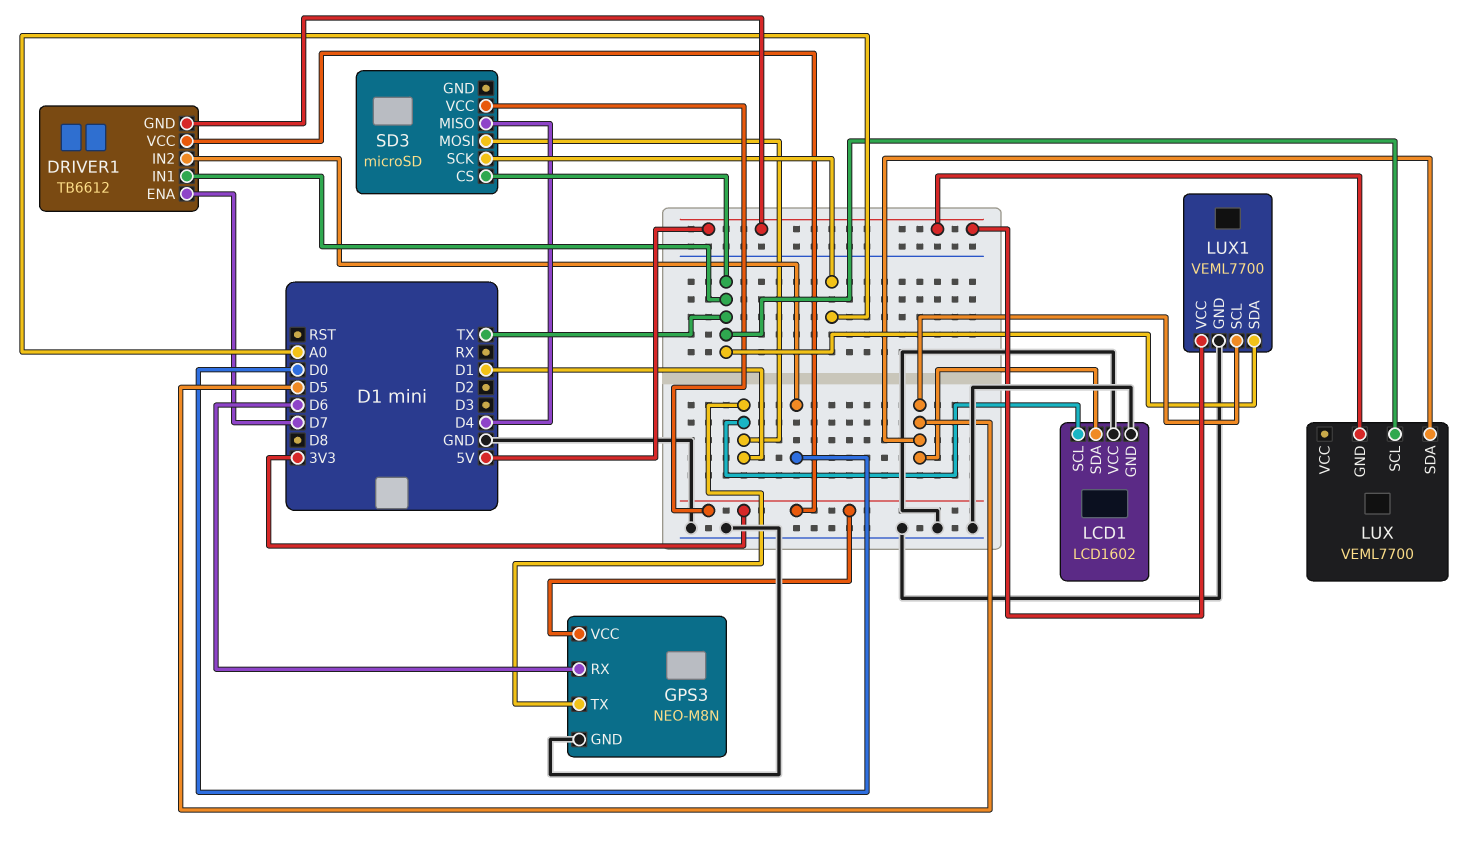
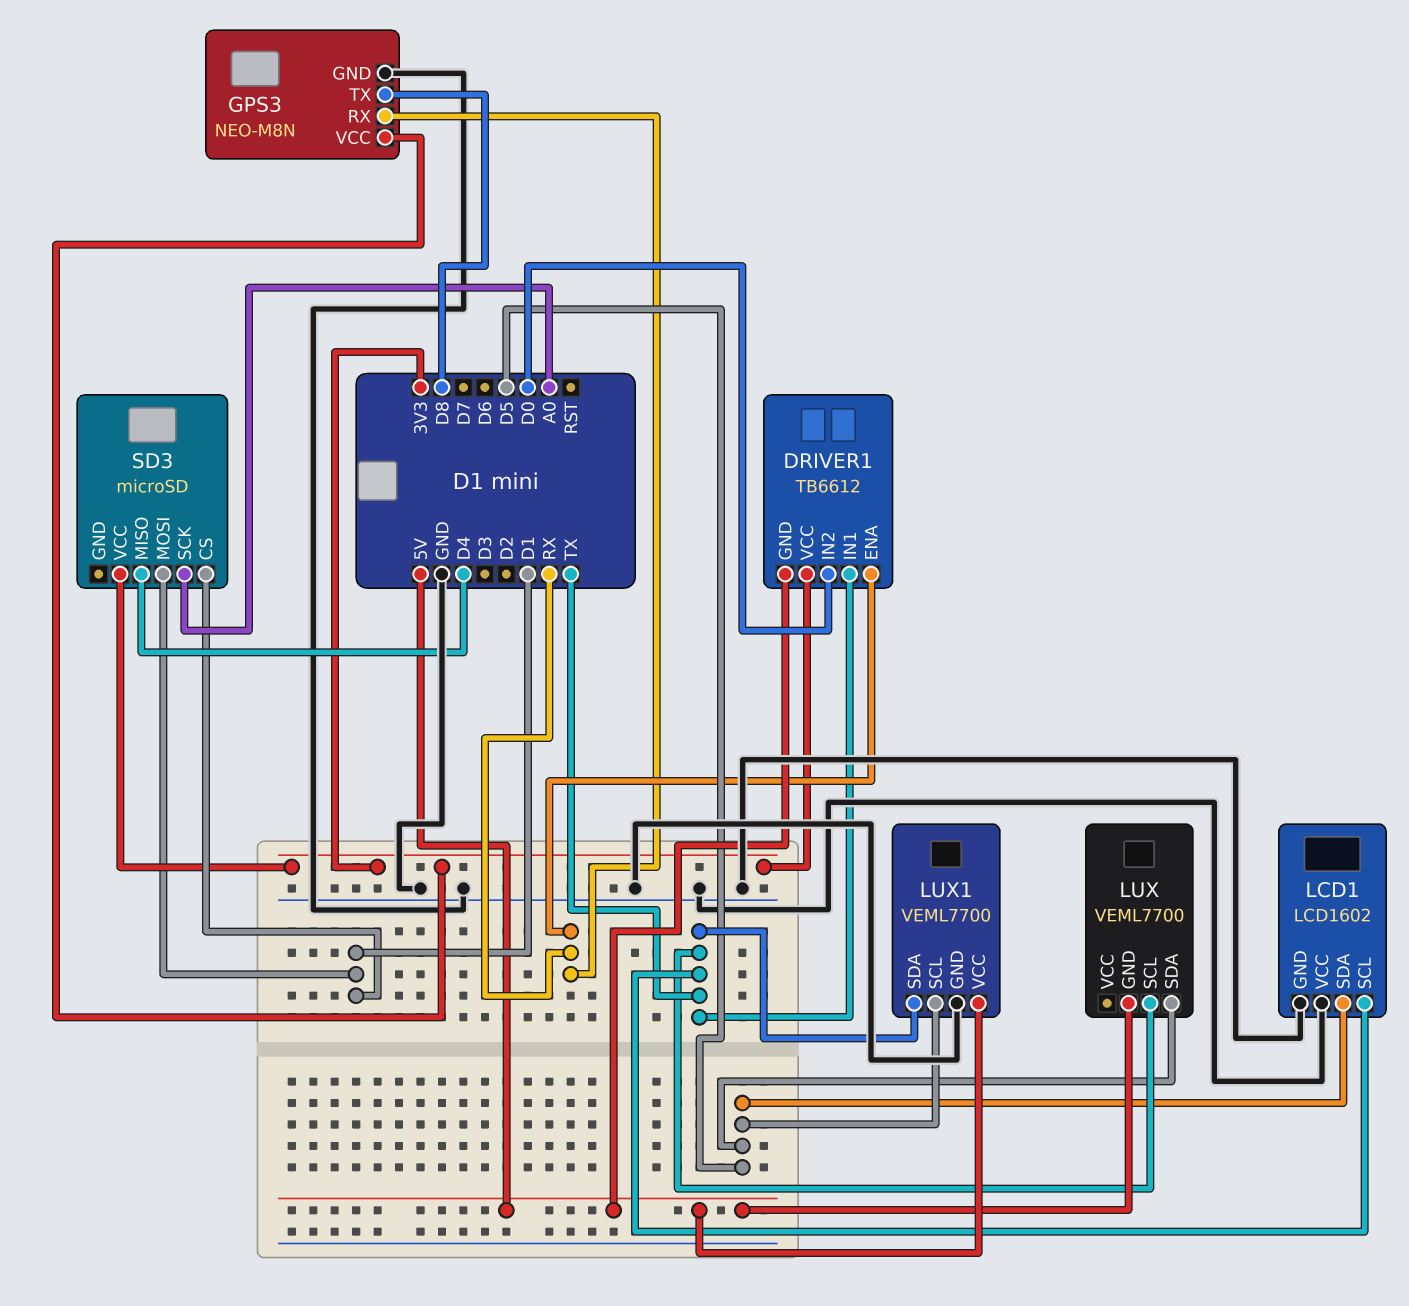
DRIVER1 pin ENA: D7 -> RX
GPS3 pin RX: D6 -> RX
GPS3 pin TX: D1 -> D8
LCD1 pin SCL: D1 -> TX
SD3 pin CS: TX -> D1

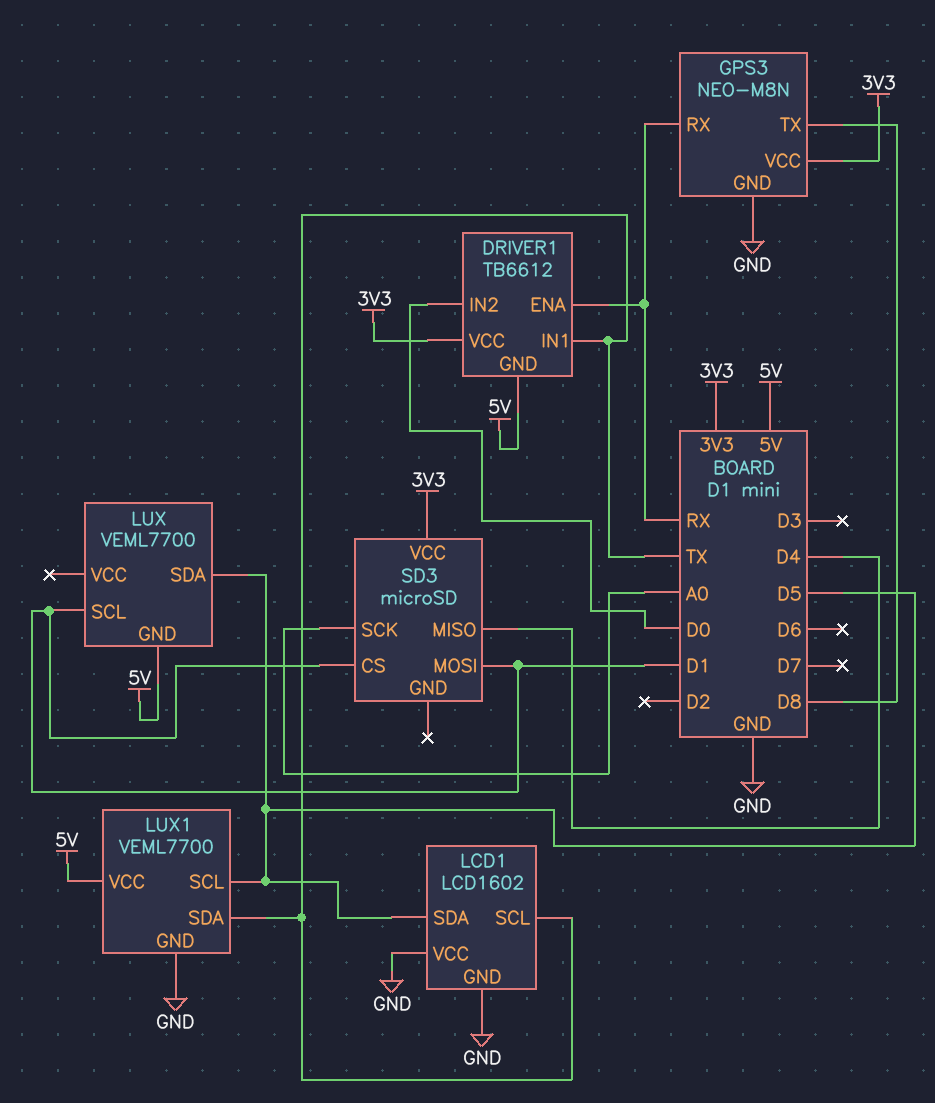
LUX pin SCL: TX -> D1

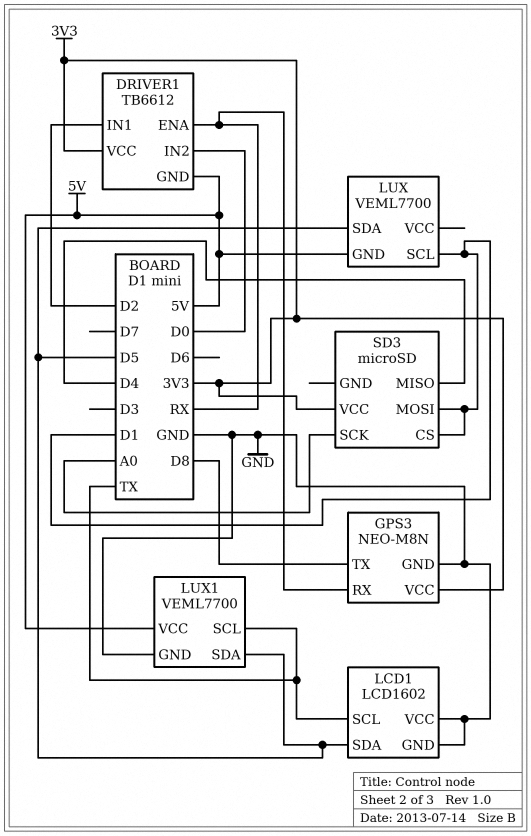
DRIVER1 pin IN1: TX -> D2
LUX1 pin SCL: D5 -> TX
LUX1 pin SDA: TX -> D5

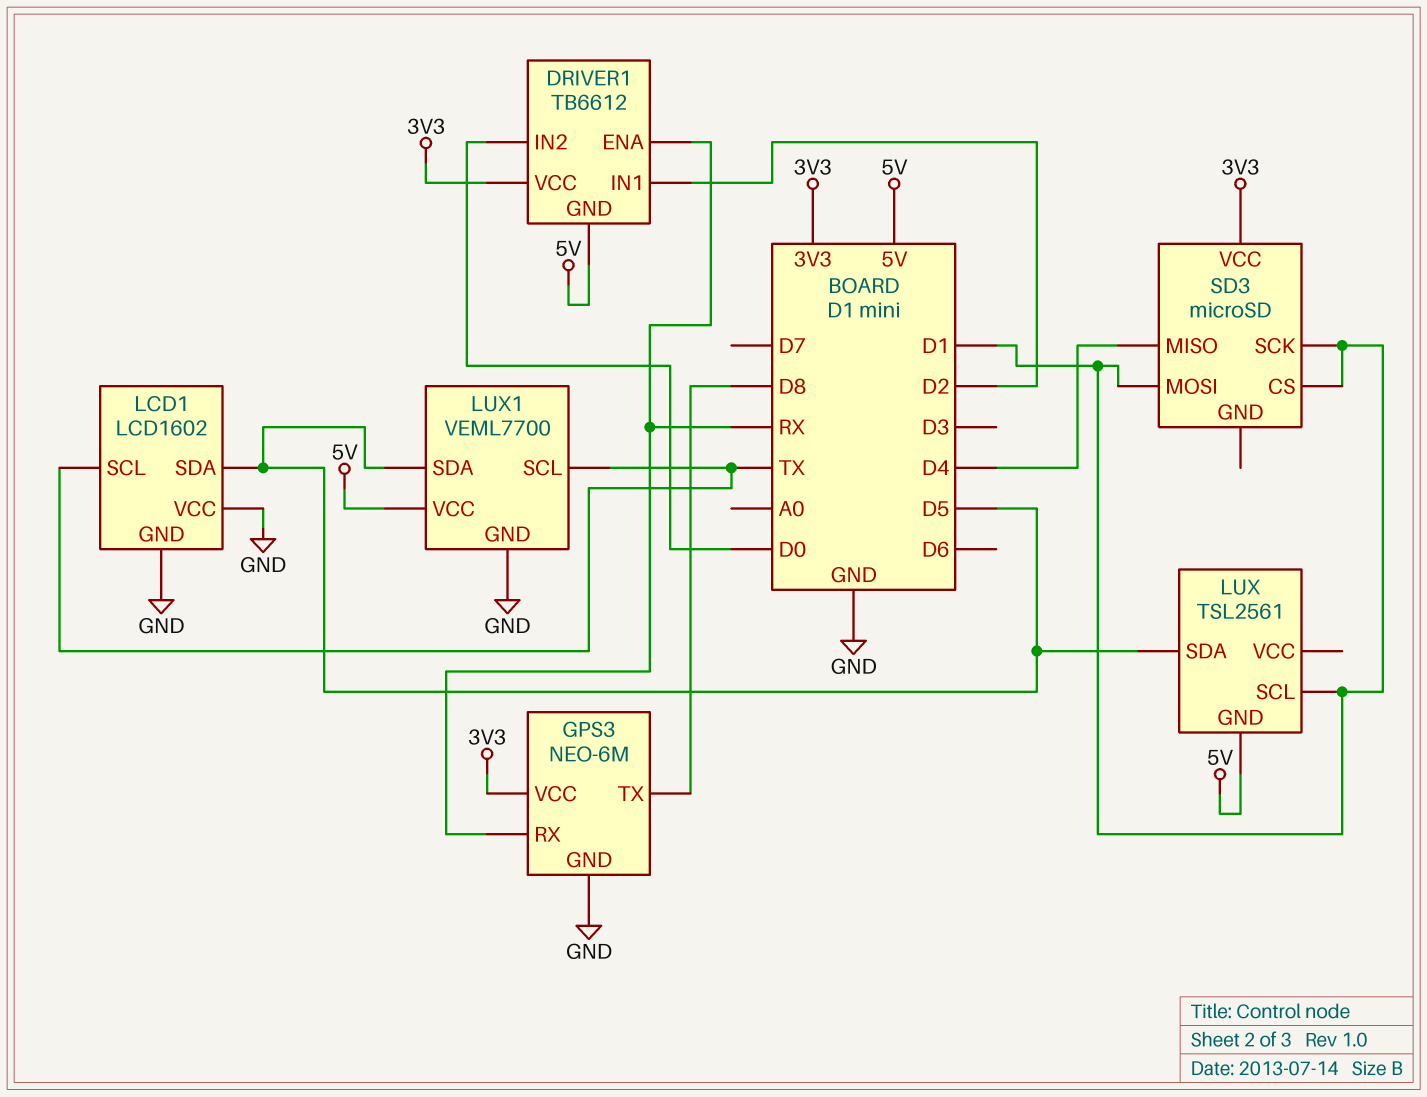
GPS3: NEO-M8N -> NEO-6M
LUX: VEML7700 -> TSL2561
SD3 pin SCK: A0 -> D1

